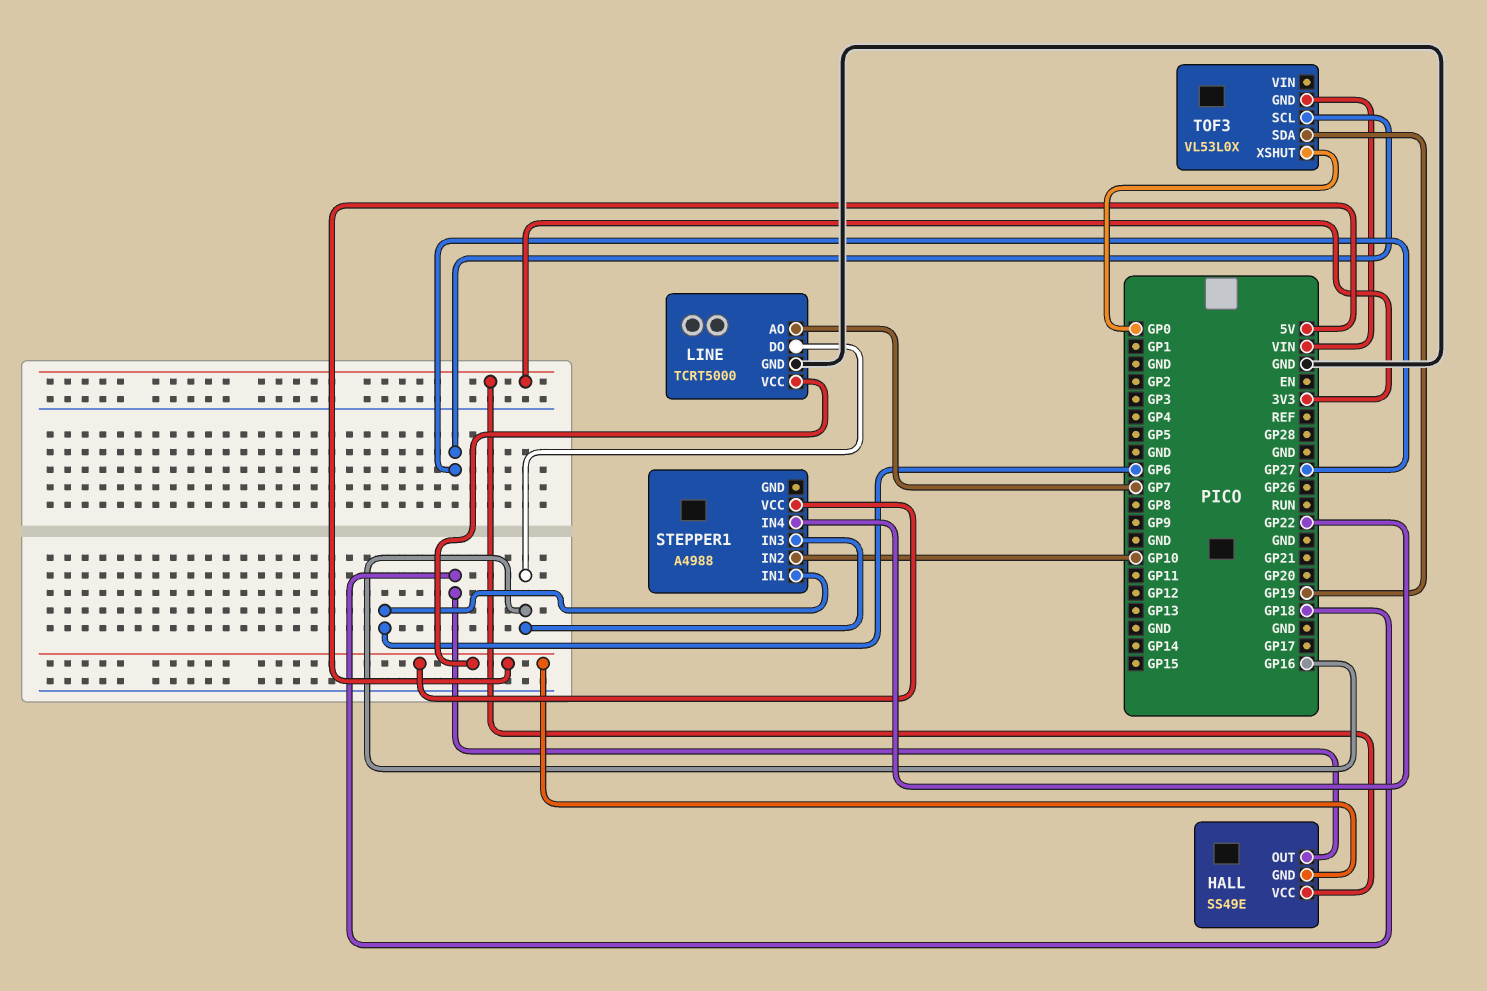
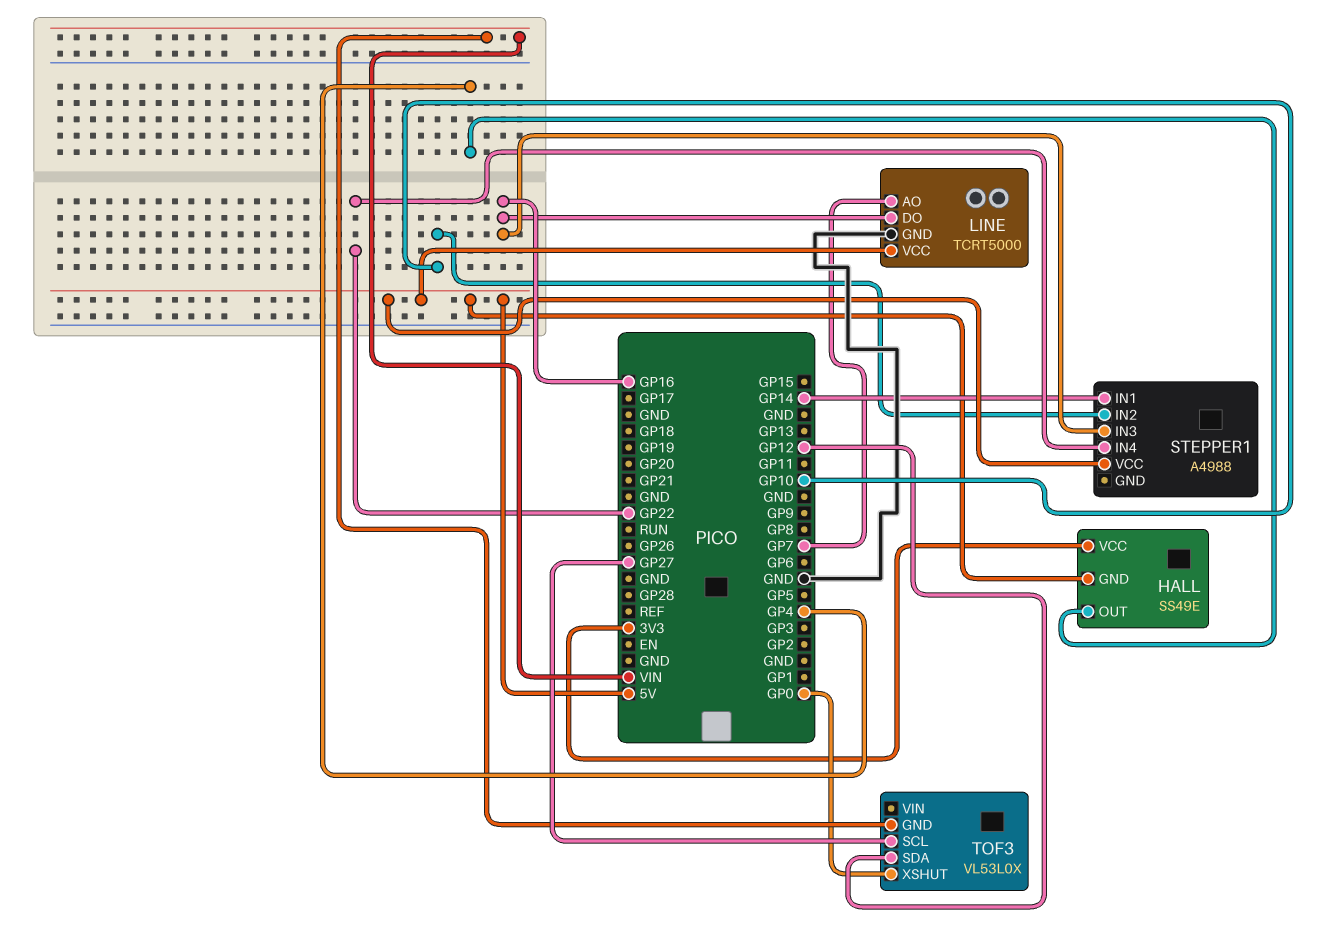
HALL pin OUT: GP18 -> GP4
STEPPER1 pin IN1: GP6 -> GP14
TOF3 pin SDA: GP19 -> GP12

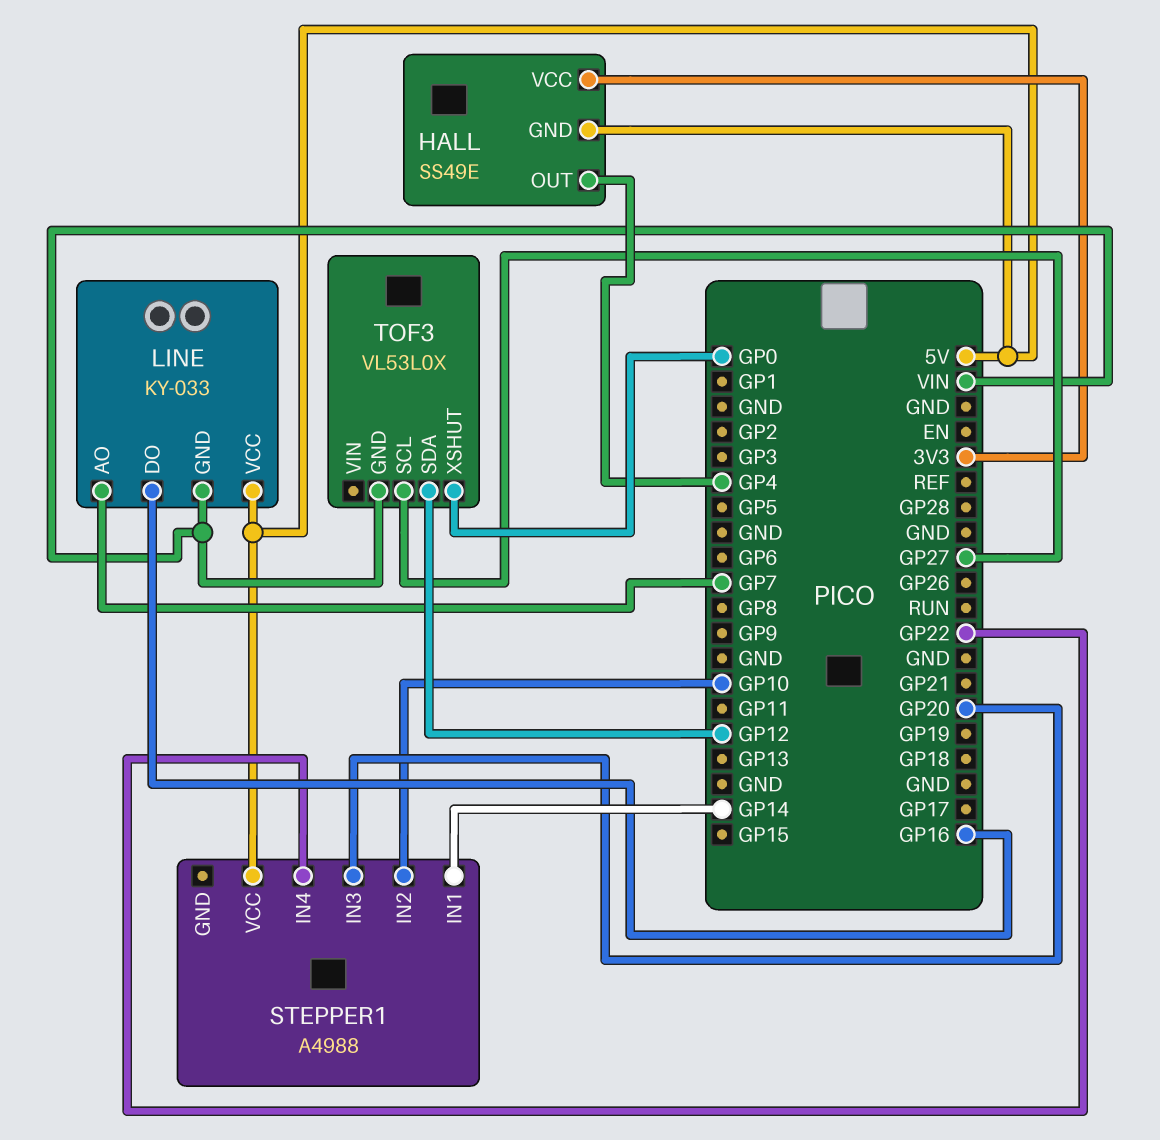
LINE: TCRT5000 -> KY-033
LINE pin GND: GND -> VIN
STEPPER1 pin IN3: GP16 -> GP20

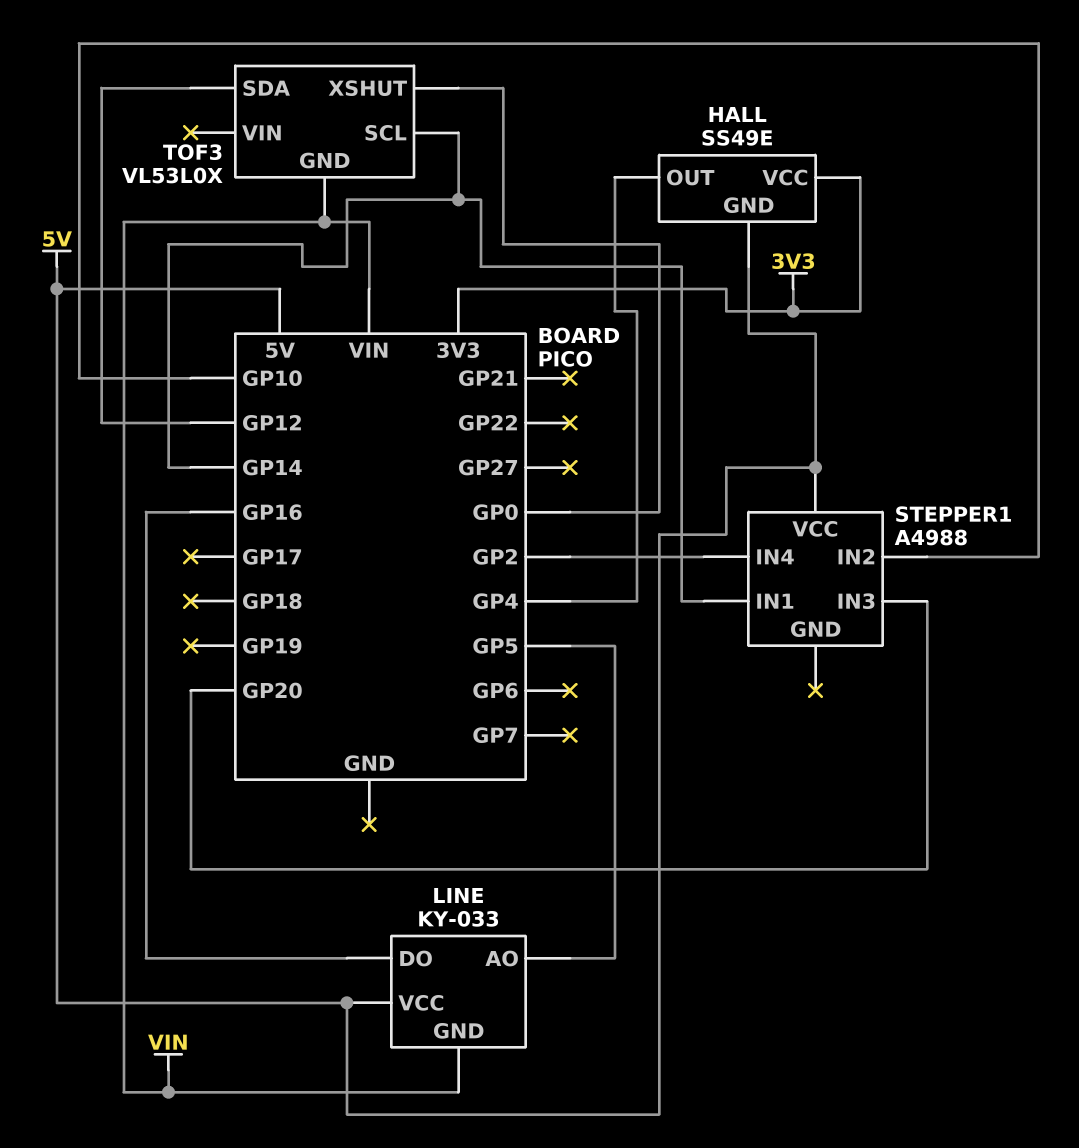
LINE pin AO: GP7 -> GP5
STEPPER1 pin IN4: GP22 -> GP2
TOF3 pin SCL: GP27 -> GP14

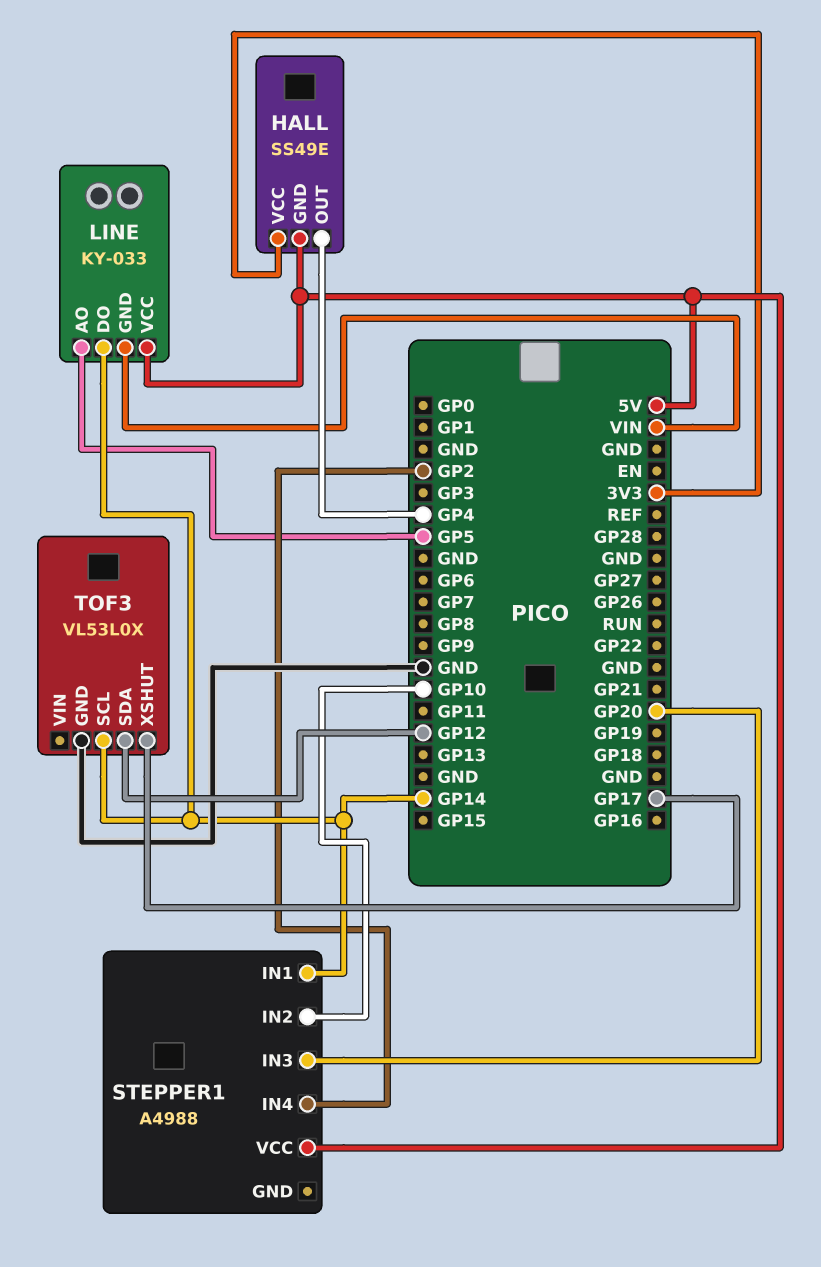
LINE pin DO: GP16 -> GP14
TOF3 pin GND: VIN -> GND
TOF3 pin XSHUT: GP0 -> GP17

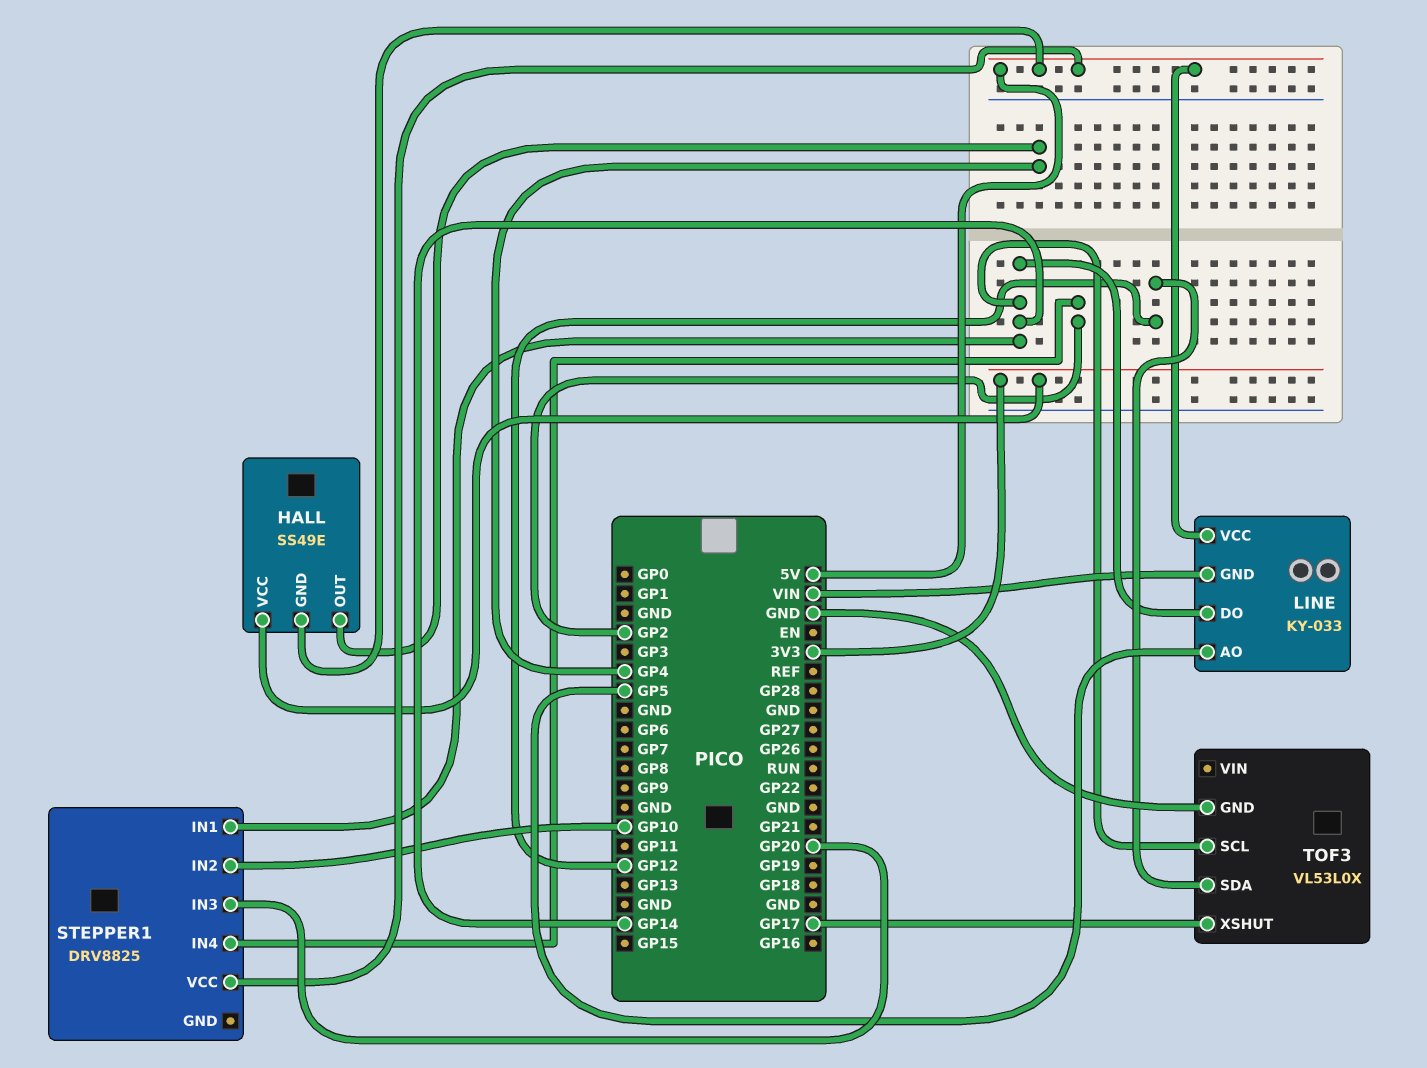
STEPPER1: A4988 -> DRV8825

